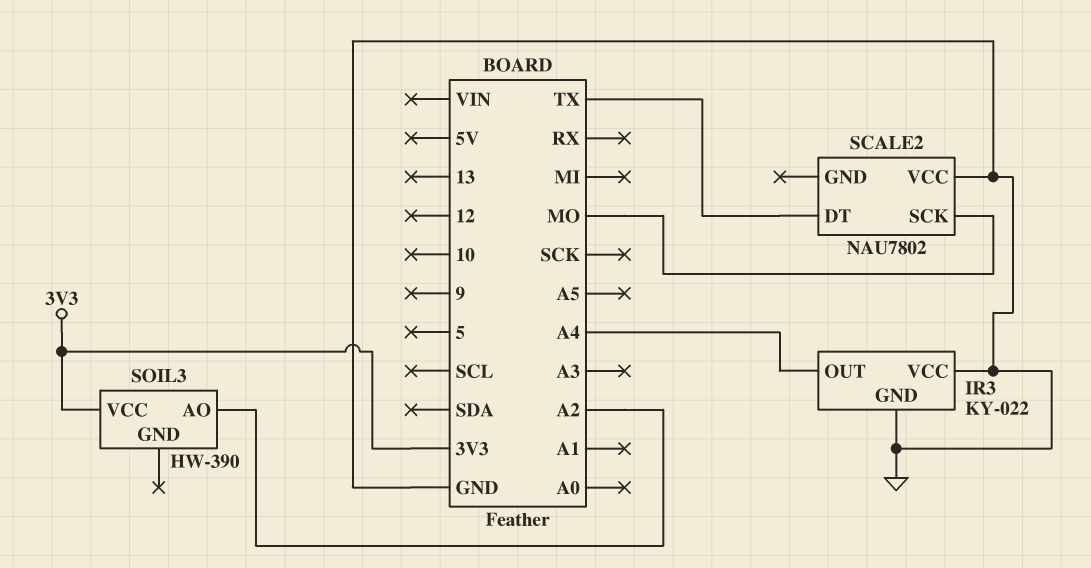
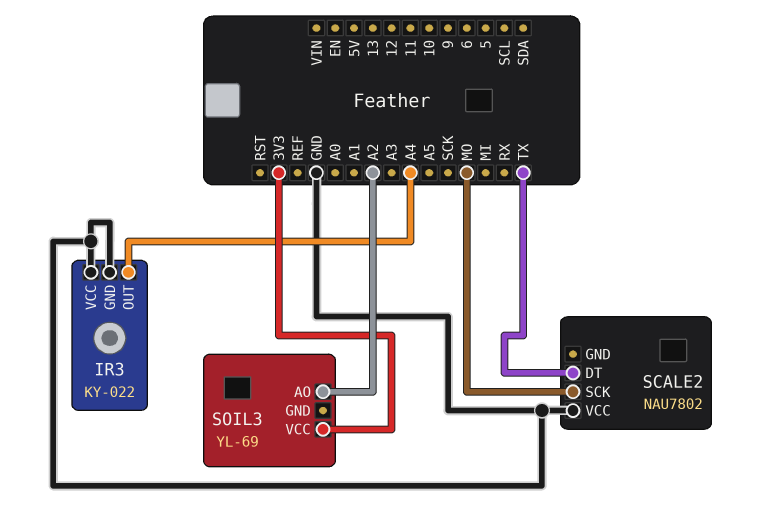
SOIL3: HW-390 -> YL-69

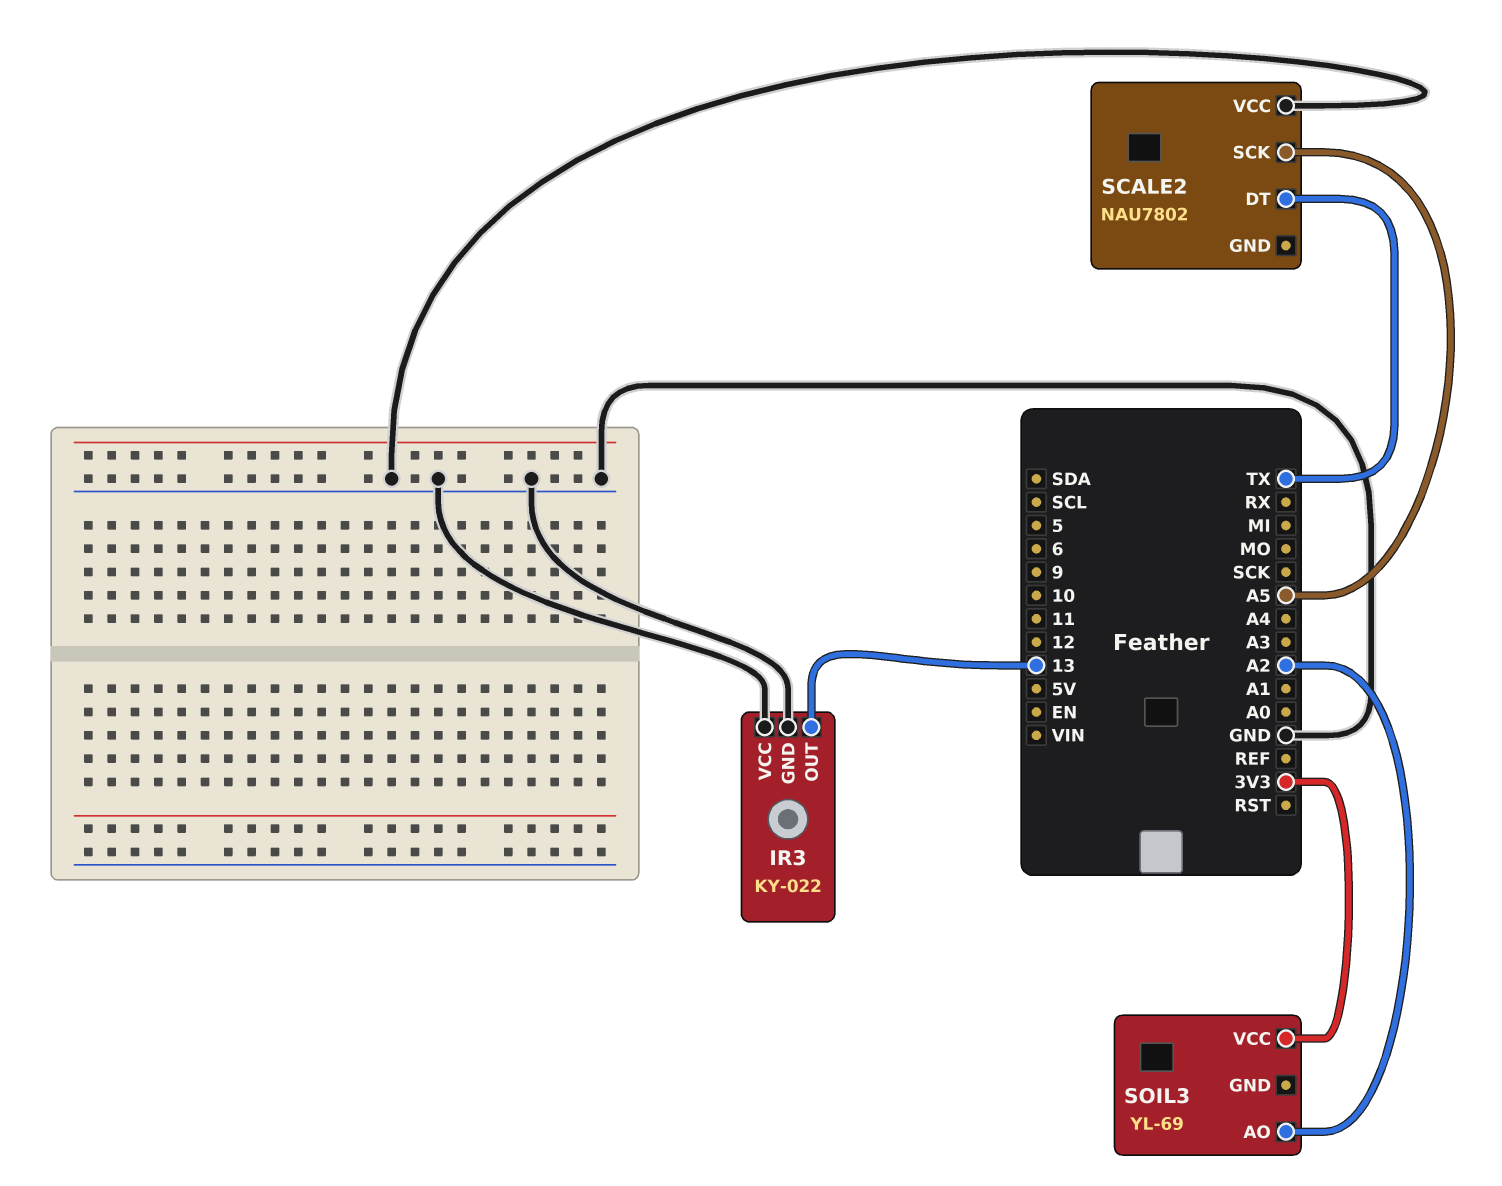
IR3 pin OUT: A4 -> 13
SCALE2 pin SCK: MO -> A5

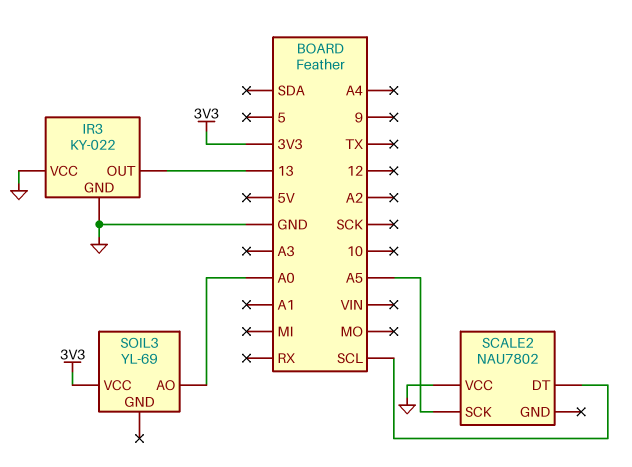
SCALE2 pin DT: TX -> SCL
SOIL3 pin AO: A2 -> A0

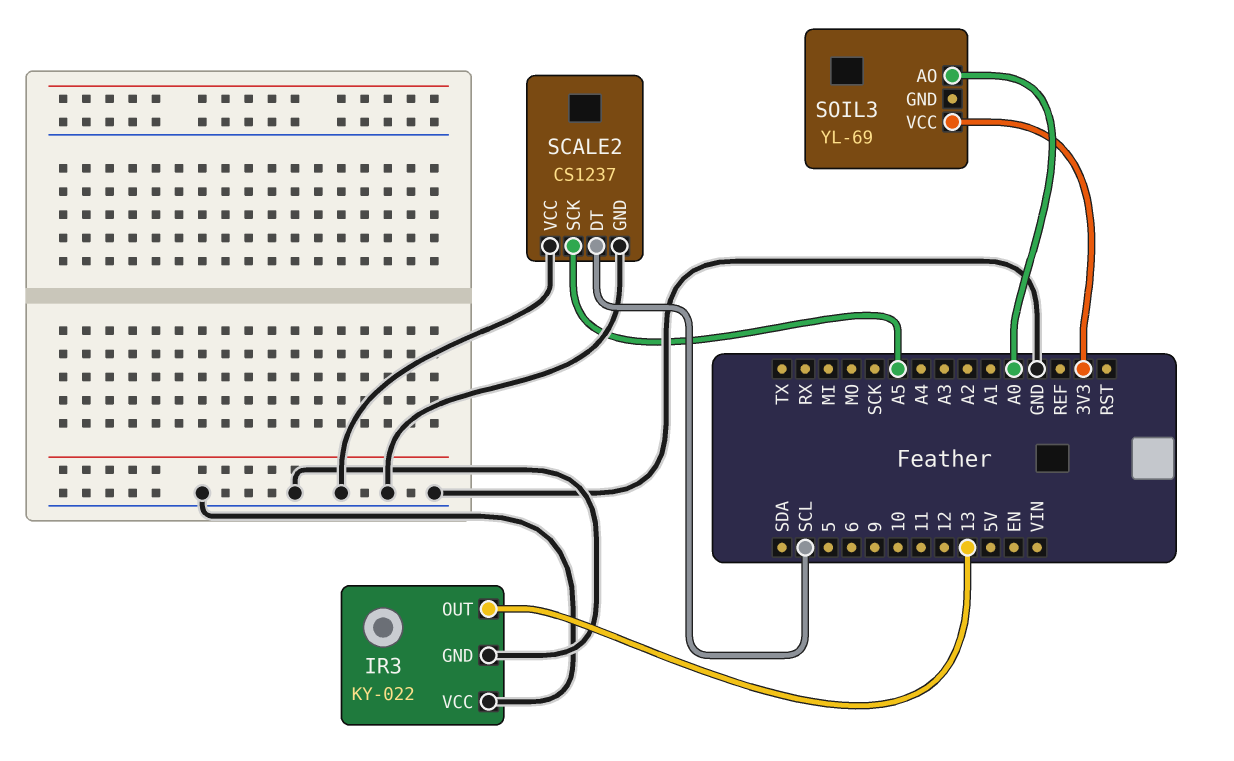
SCALE2: NAU7802 -> CS1237
SCALE2 pin GND: none -> GND

